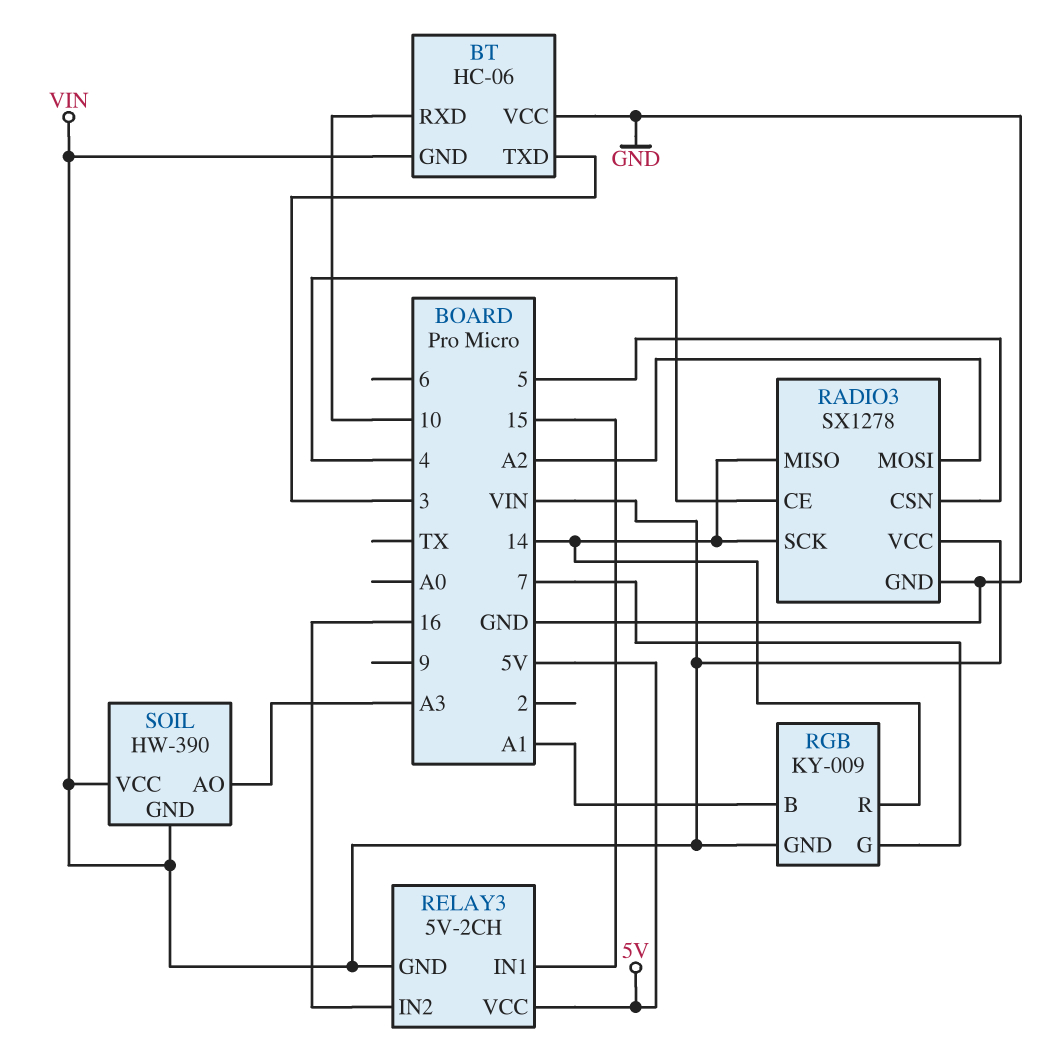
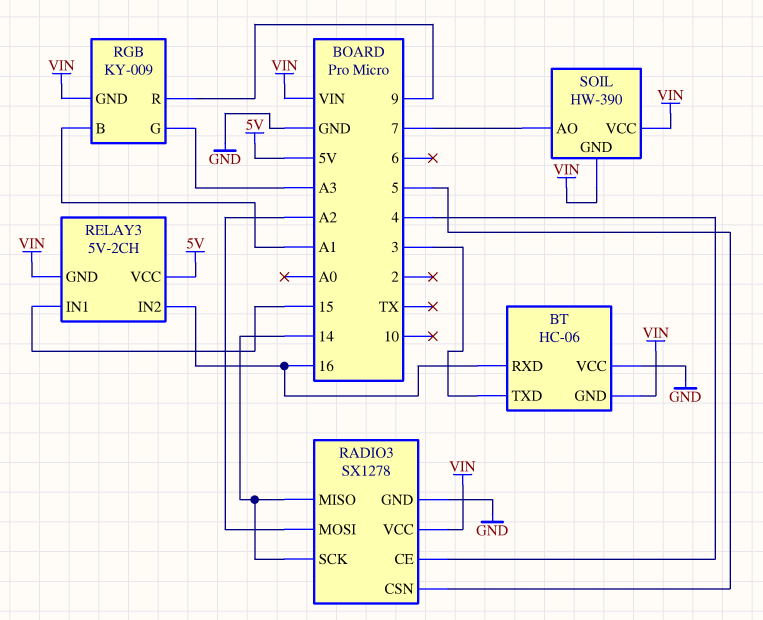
BT pin RXD: 10 -> 16
RGB pin G: 7 -> A3
RGB pin R: 14 -> 9
SOIL pin AO: A3 -> 7

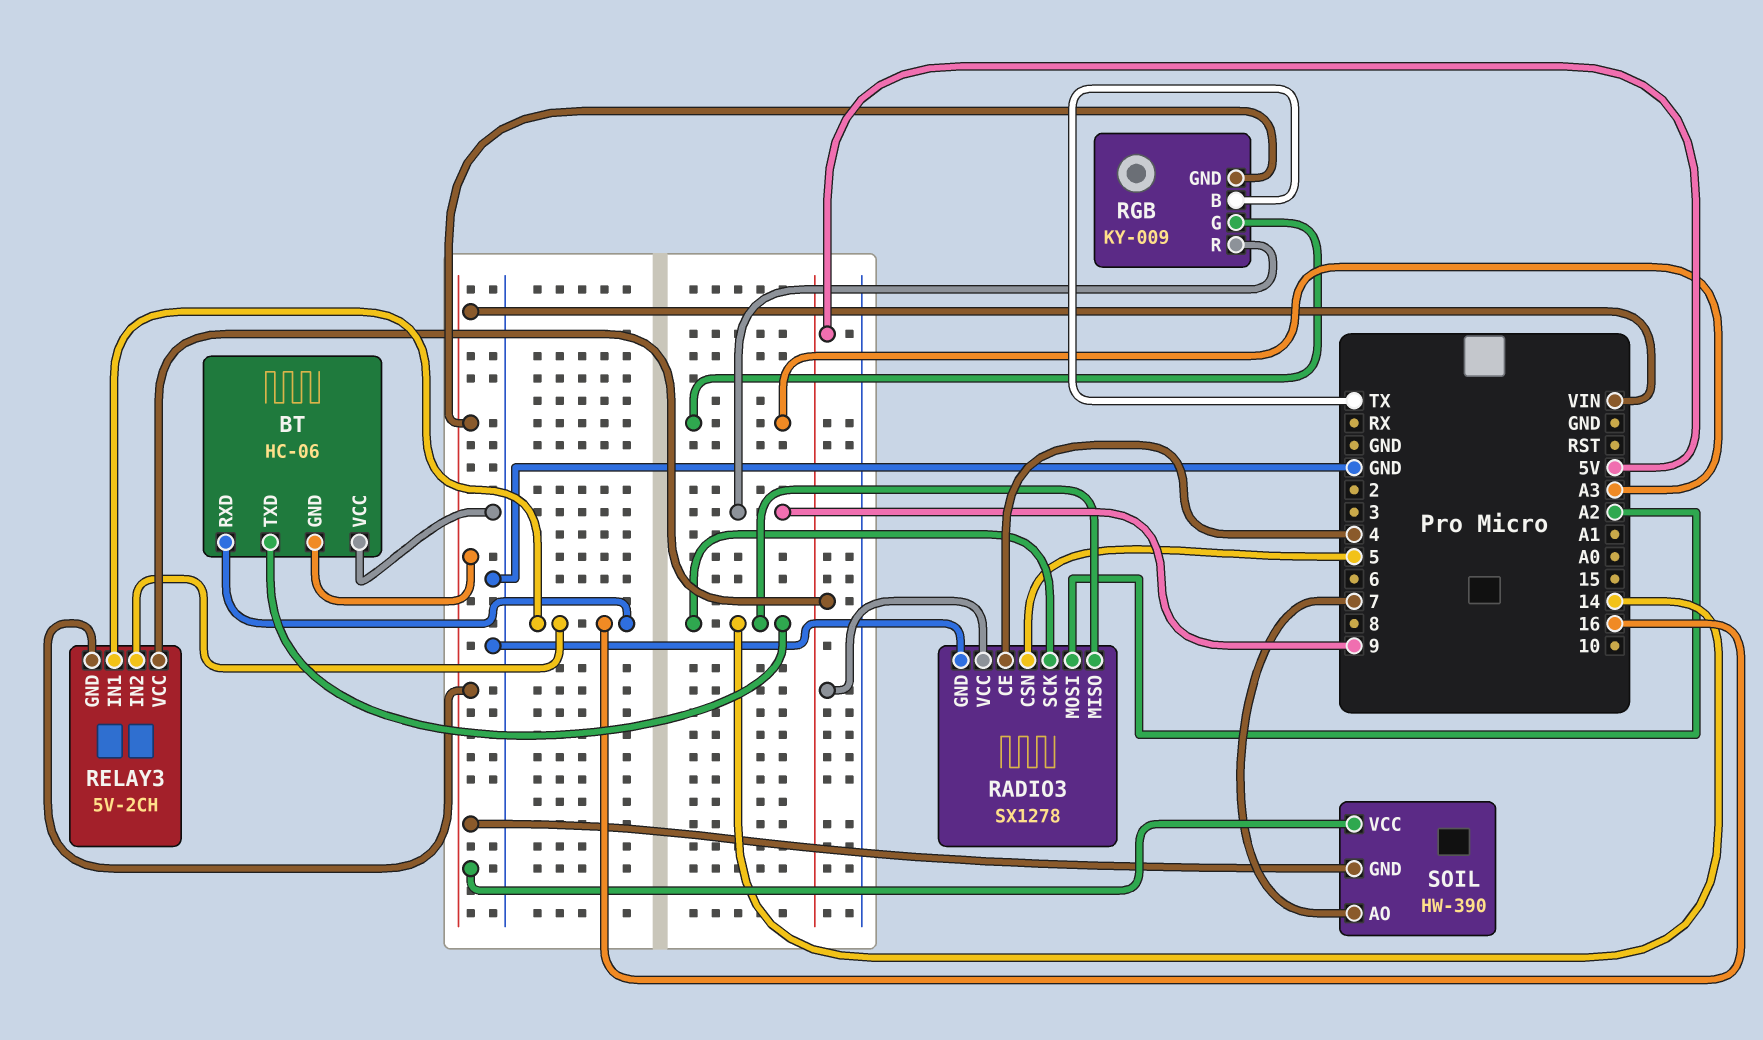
BT pin TXD: 3 -> 14
RADIO3 pin VCC: VIN -> 5V
RELAY3 pin IN1: 15 -> 16
RGB pin B: A1 -> TX

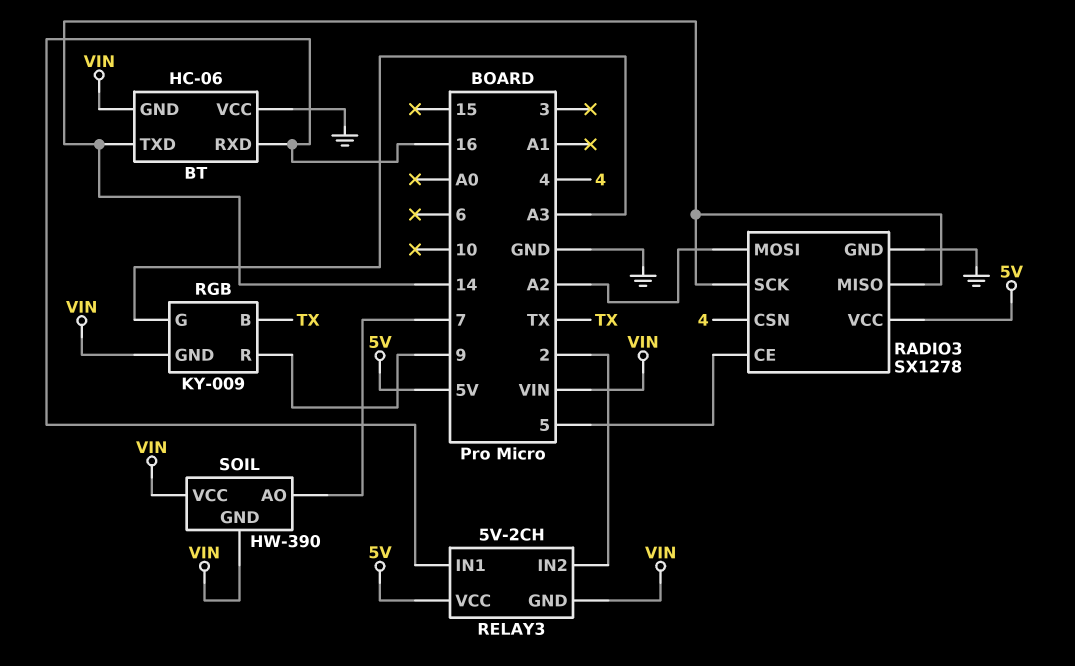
RADIO3 pin CE: 4 -> 5
RADIO3 pin CSN: 5 -> 4
RELAY3 pin IN2: 16 -> 2

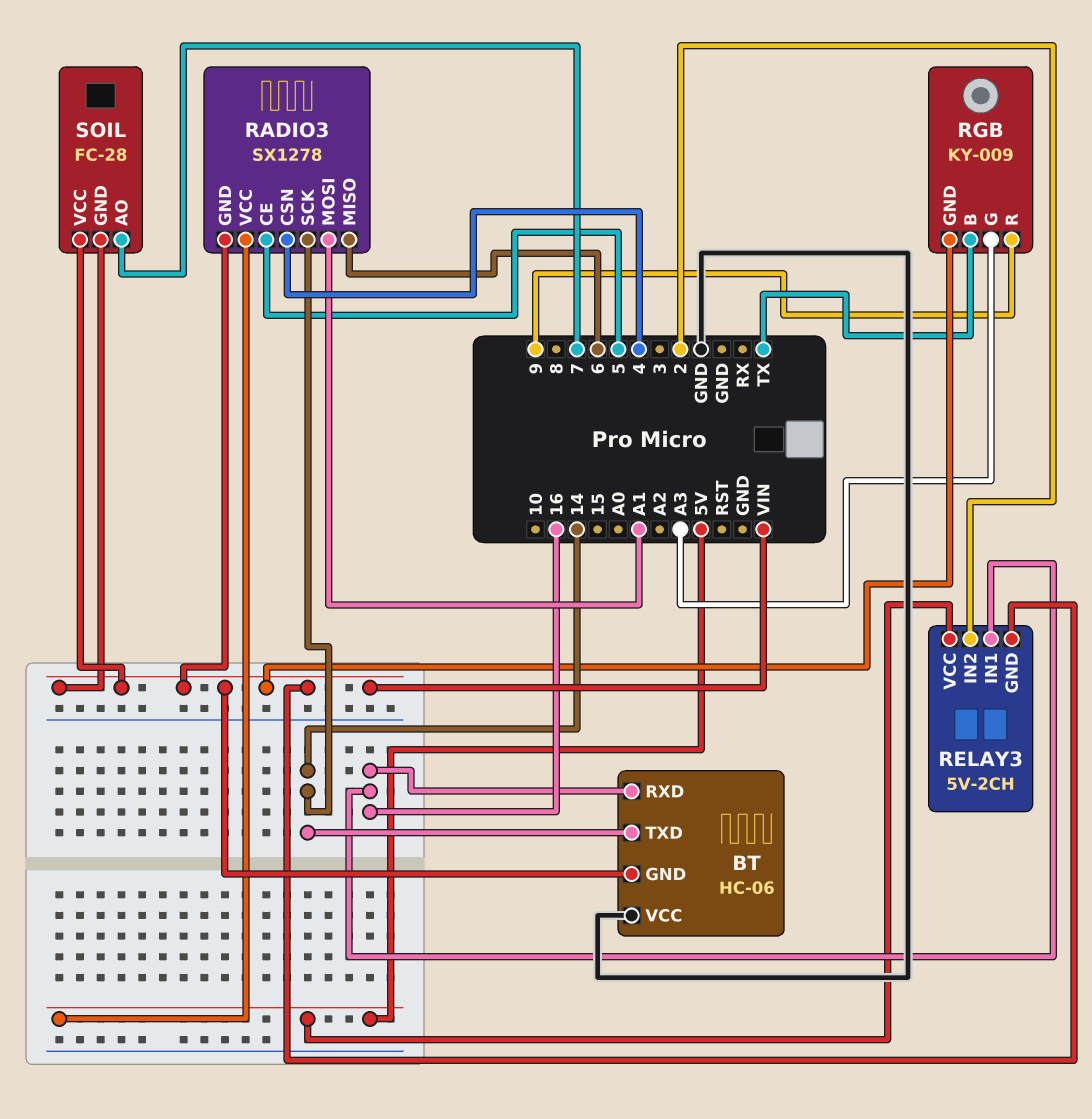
RADIO3 pin GND: GND -> VIN
RADIO3 pin MISO: 14 -> 6
RADIO3 pin MOSI: A2 -> A1
SOIL: HW-390 -> FC-28

